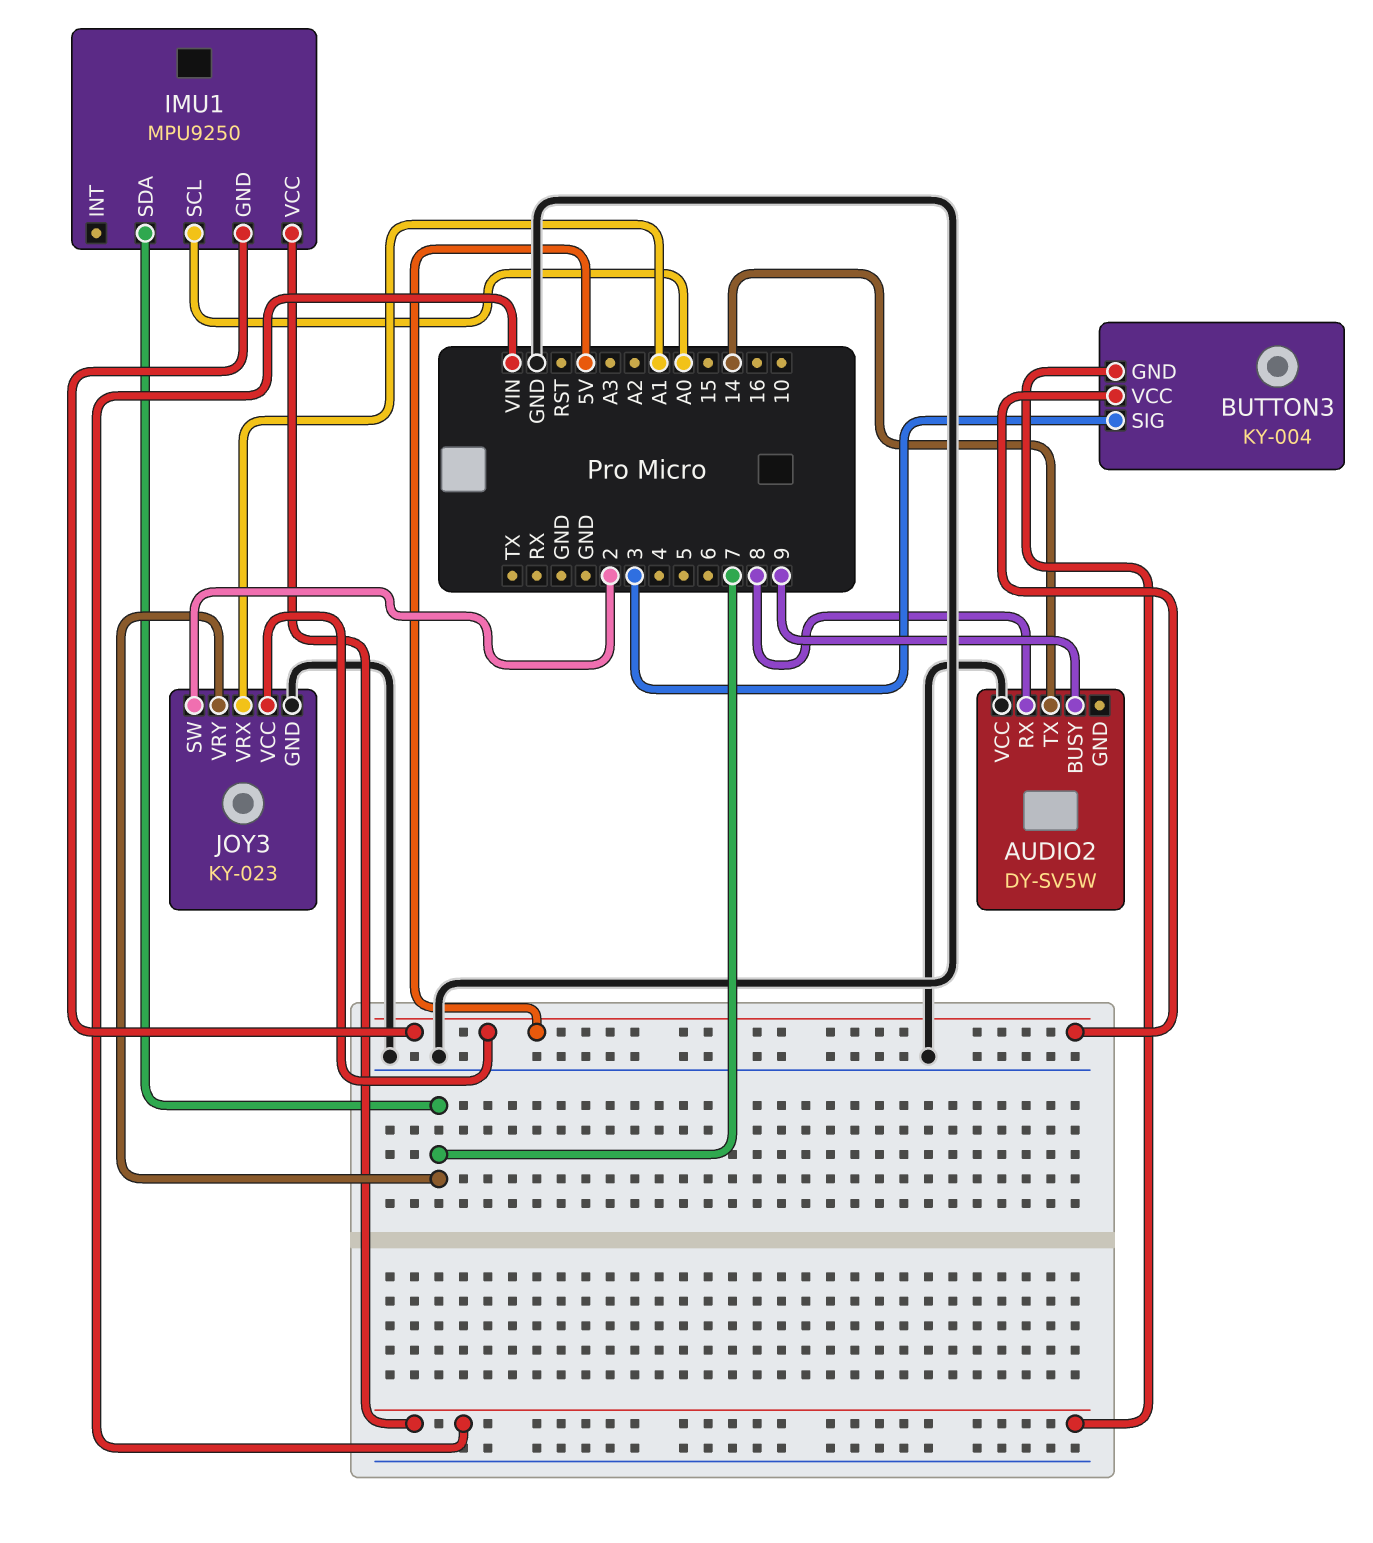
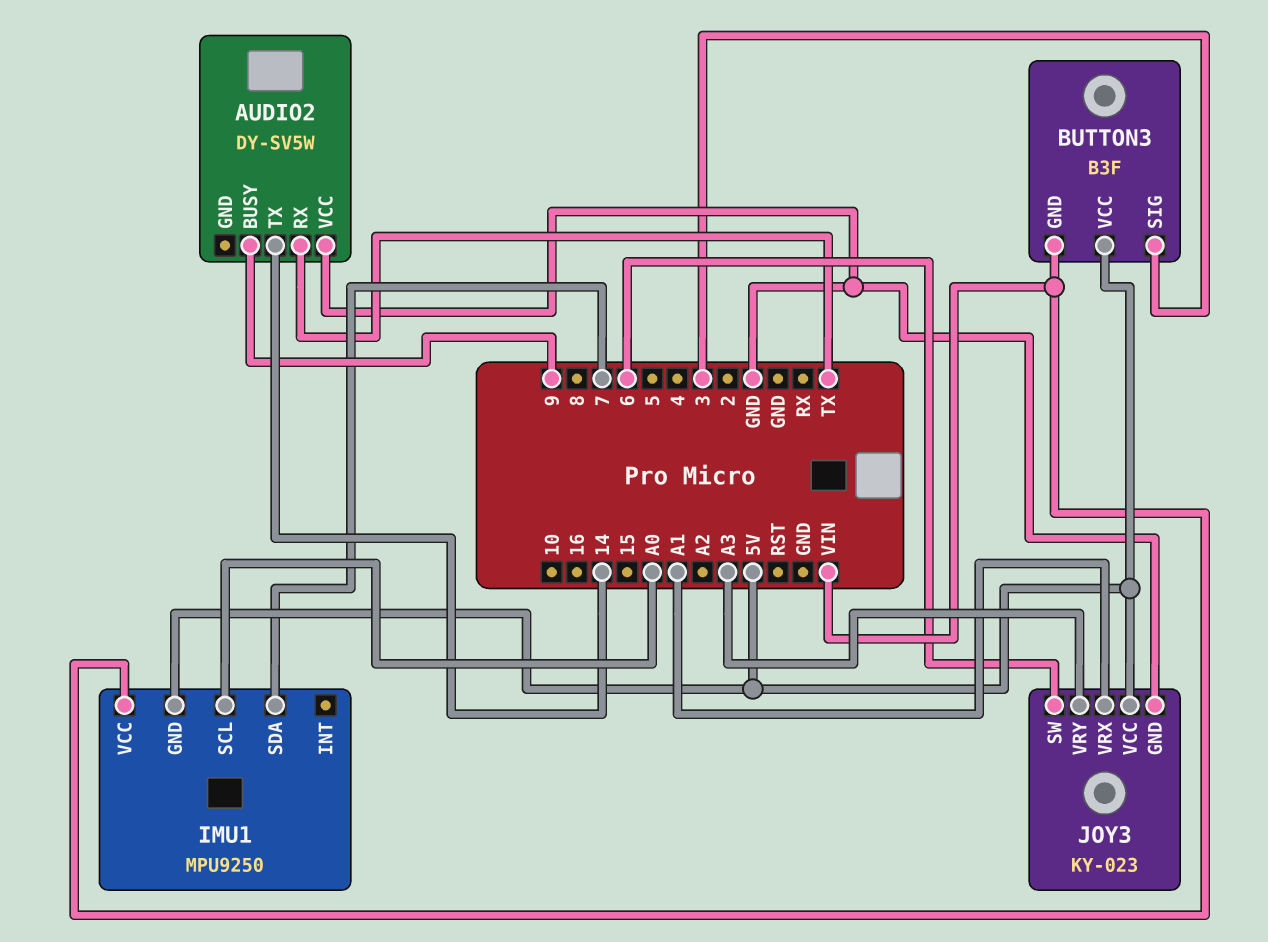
AUDIO2 pin RX: 8 -> TX
BUTTON3: KY-004 -> B3F
JOY3 pin SW: 2 -> 6
JOY3 pin VRY: 7 -> A3

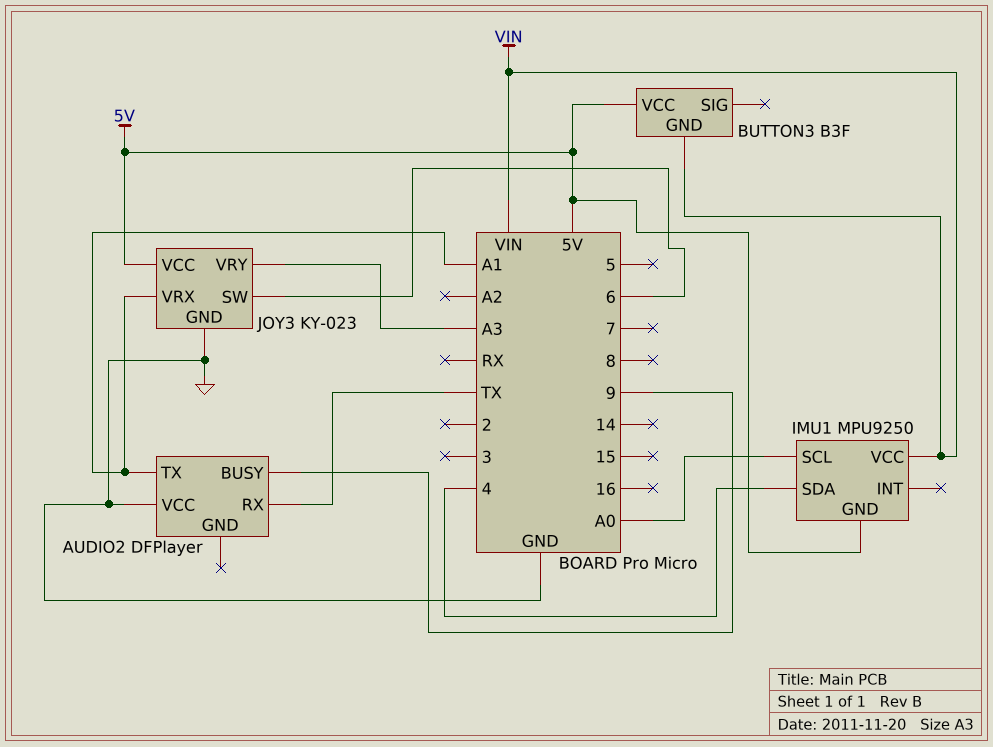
AUDIO2: DY-SV5W -> DFPlayer
AUDIO2 pin TX: 14 -> A1
BUTTON3 pin SIG: 3 -> none
IMU1 pin SDA: 7 -> 4

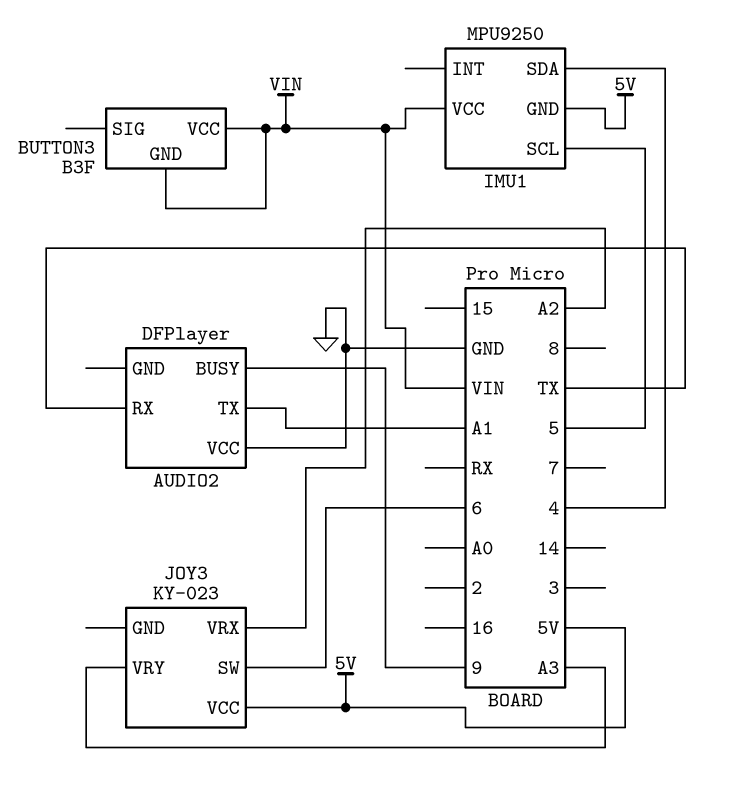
BUTTON3 pin VCC: 5V -> VIN
IMU1 pin SCL: A0 -> 5
JOY3 pin GND: GND -> none
JOY3 pin VRX: A1 -> A2

